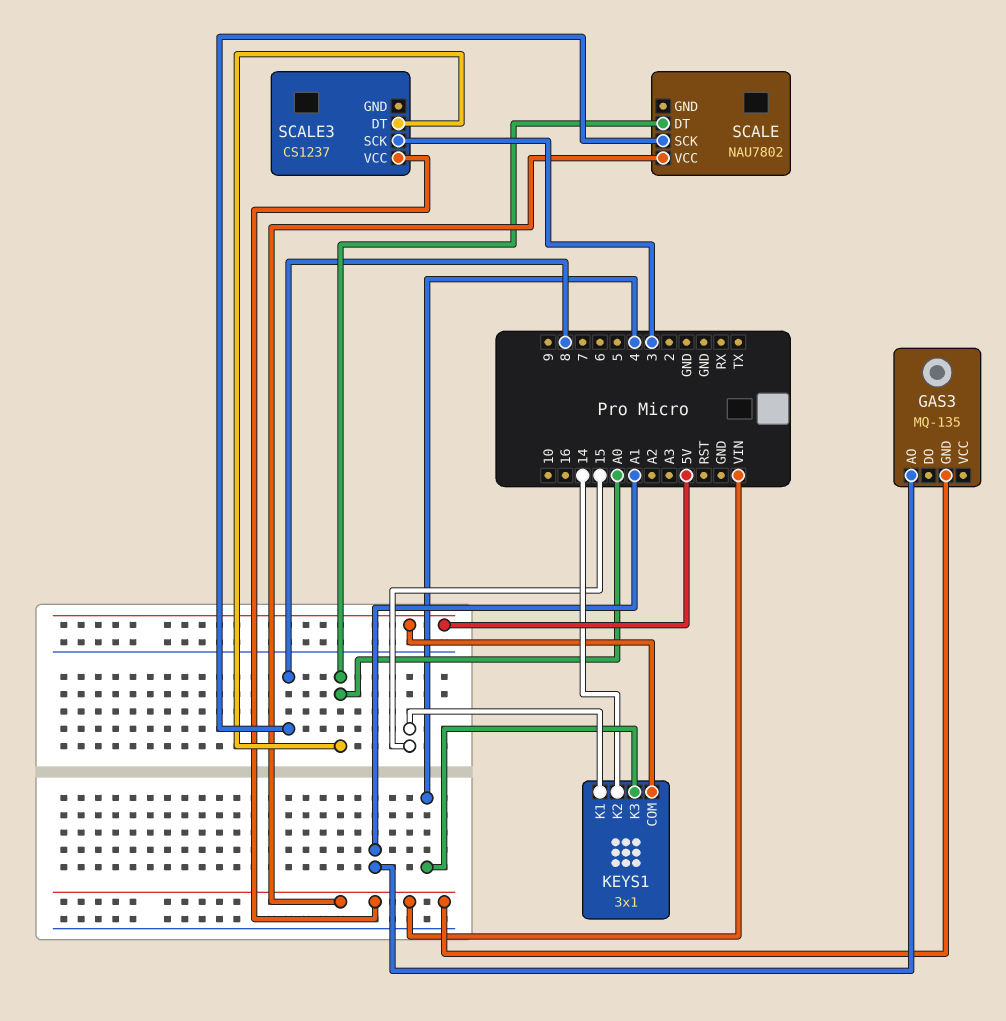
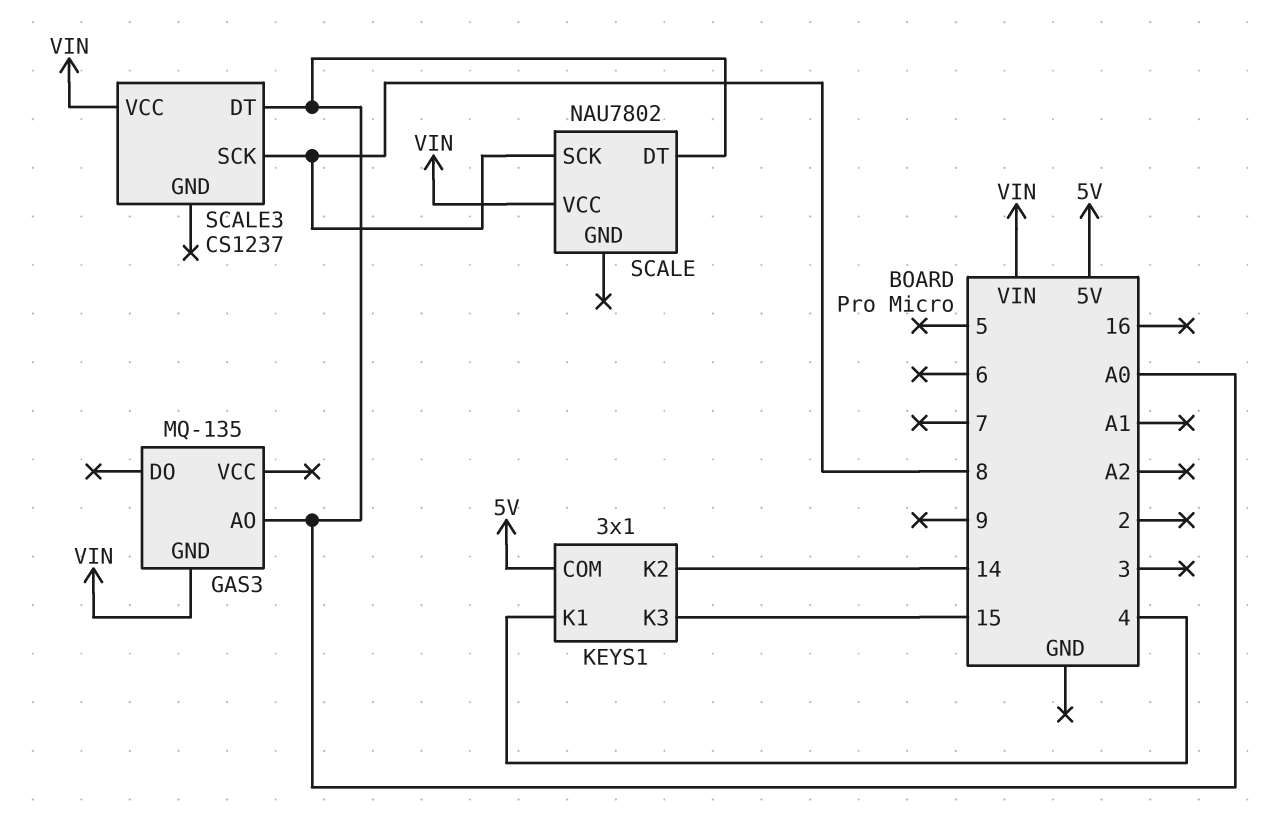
GAS3 pin AO: A1 -> A0
KEYS1 pin K1: 15 -> 4
KEYS1 pin K3: 4 -> 15
SCALE3 pin SCK: 3 -> 8

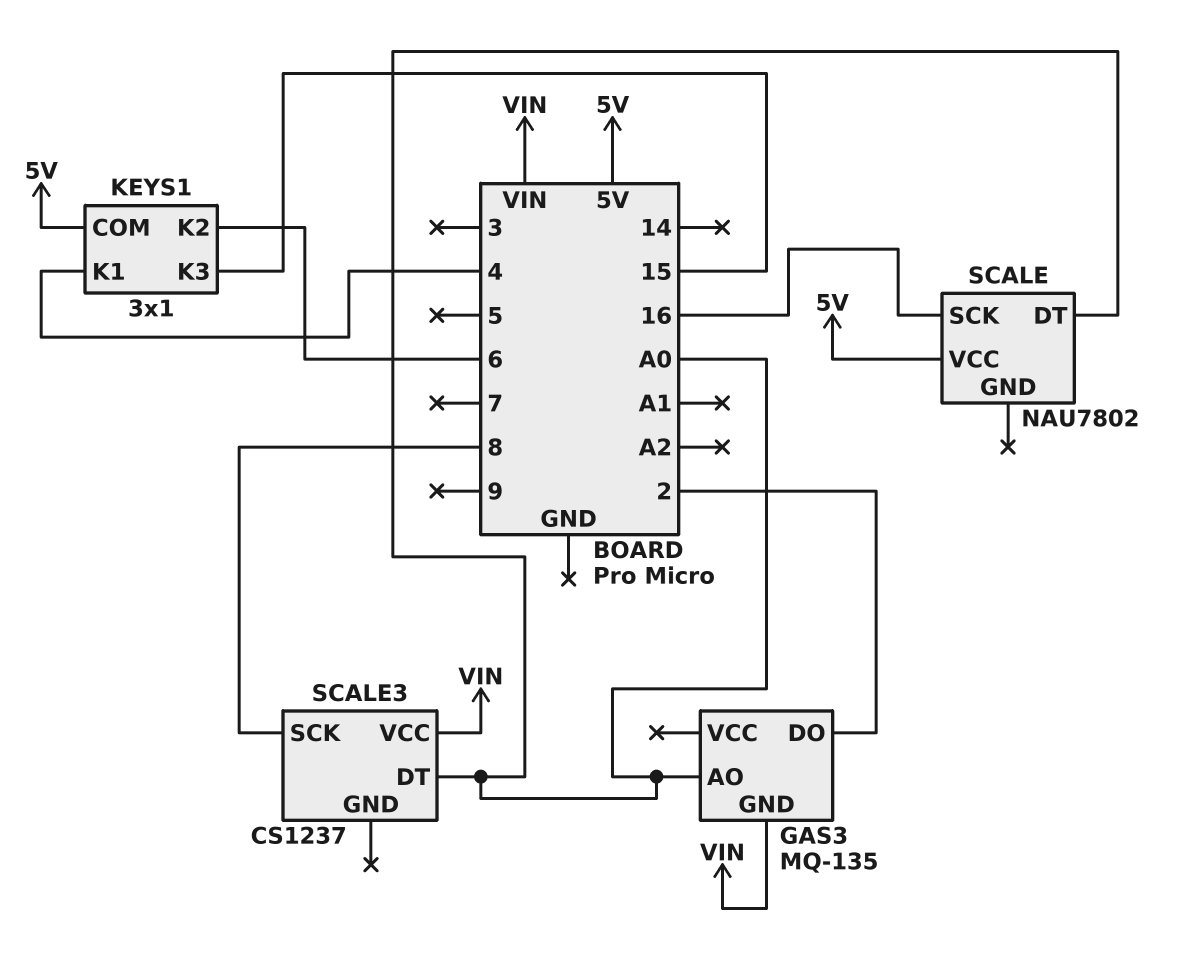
GAS3 pin DO: none -> 2
KEYS1 pin K2: 14 -> 6
SCALE pin SCK: 8 -> 16
SCALE pin VCC: VIN -> 5V

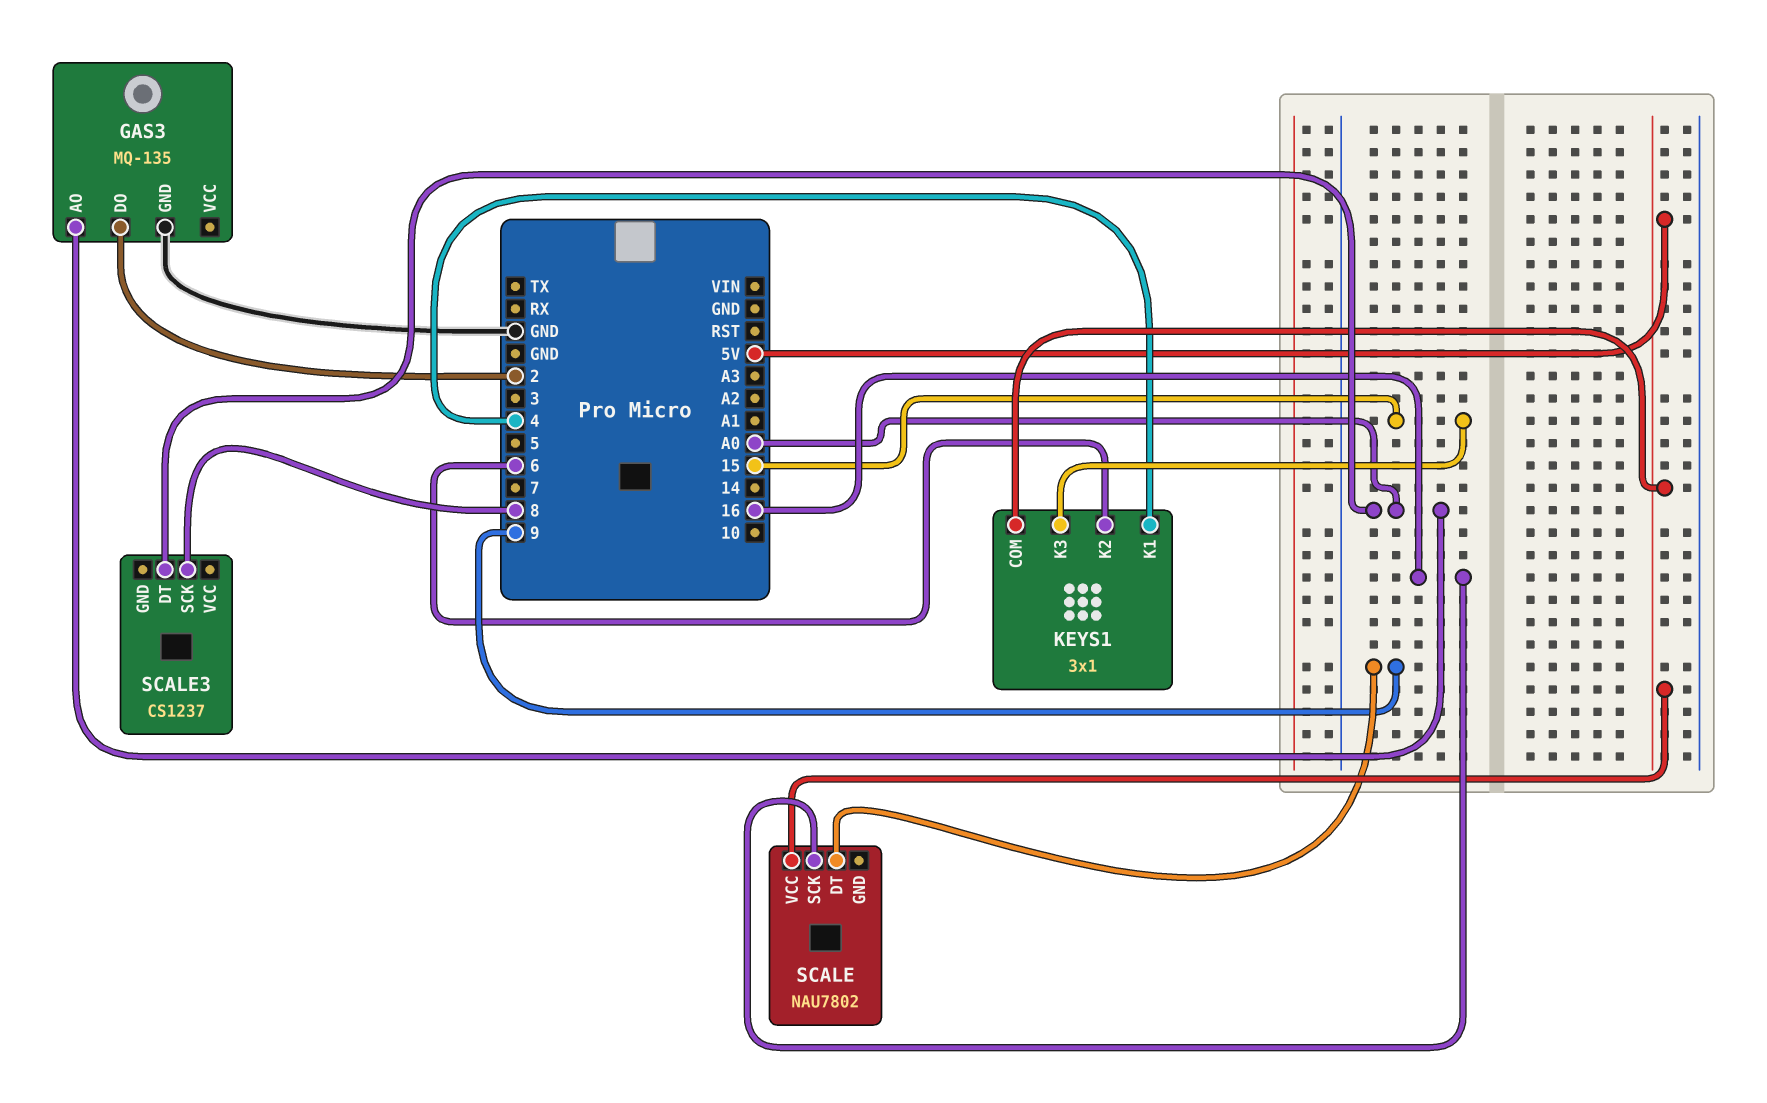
GAS3 pin GND: VIN -> GND
SCALE pin DT: A0 -> 9
SCALE3 pin VCC: VIN -> none

